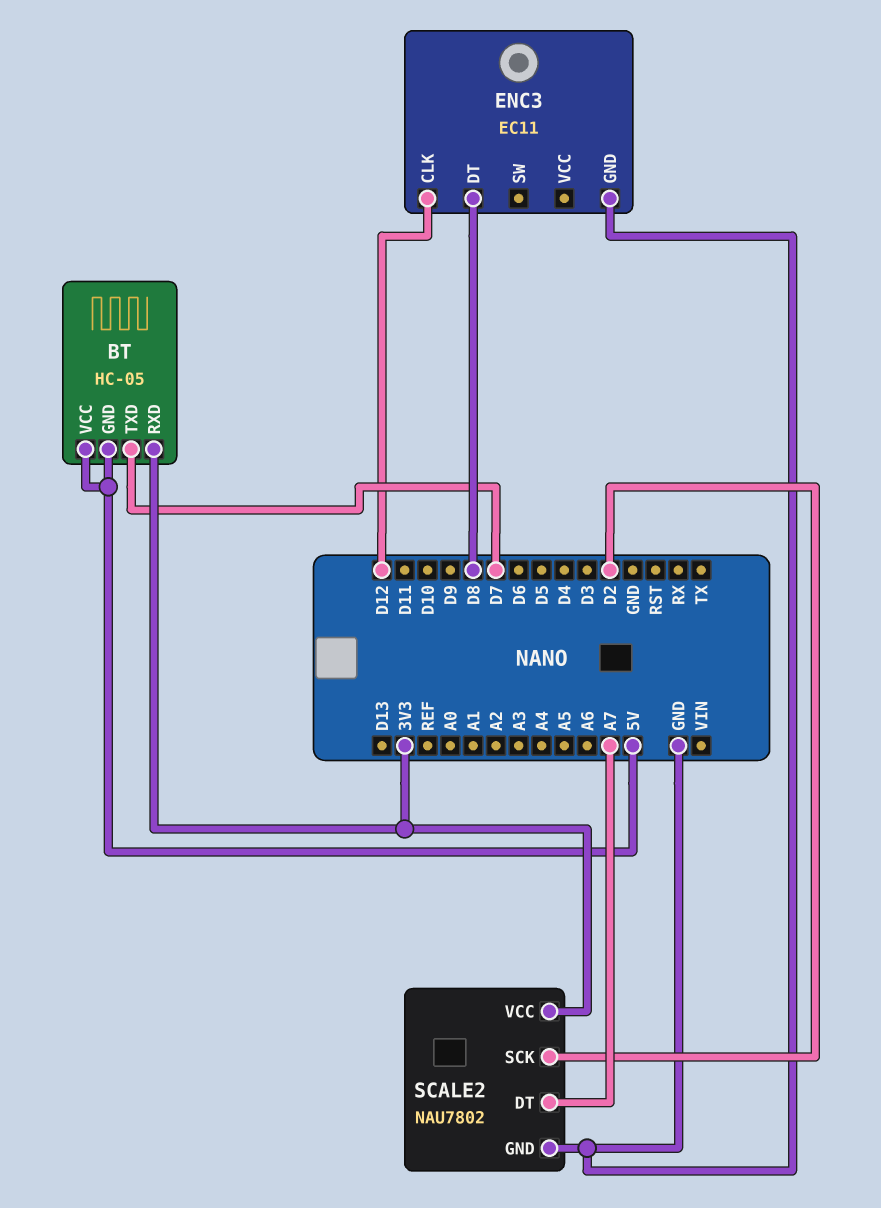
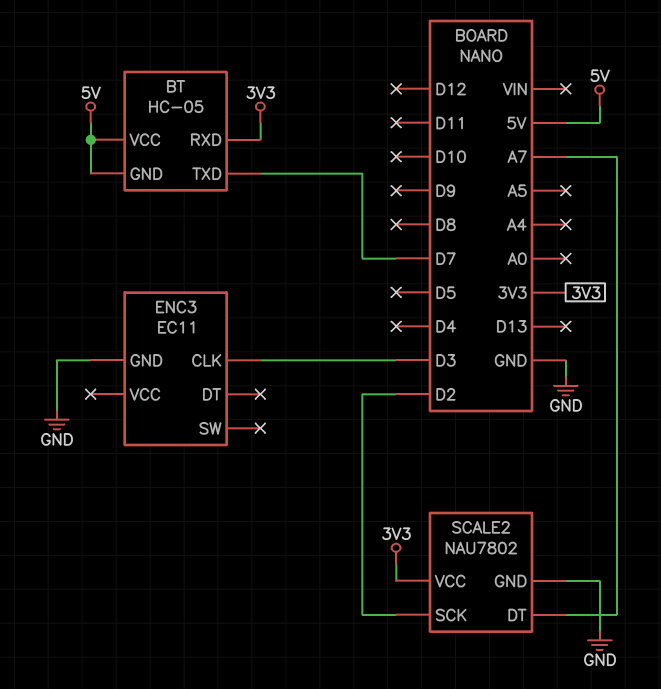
ENC3 pin CLK: D12 -> D3
ENC3 pin DT: D8 -> none

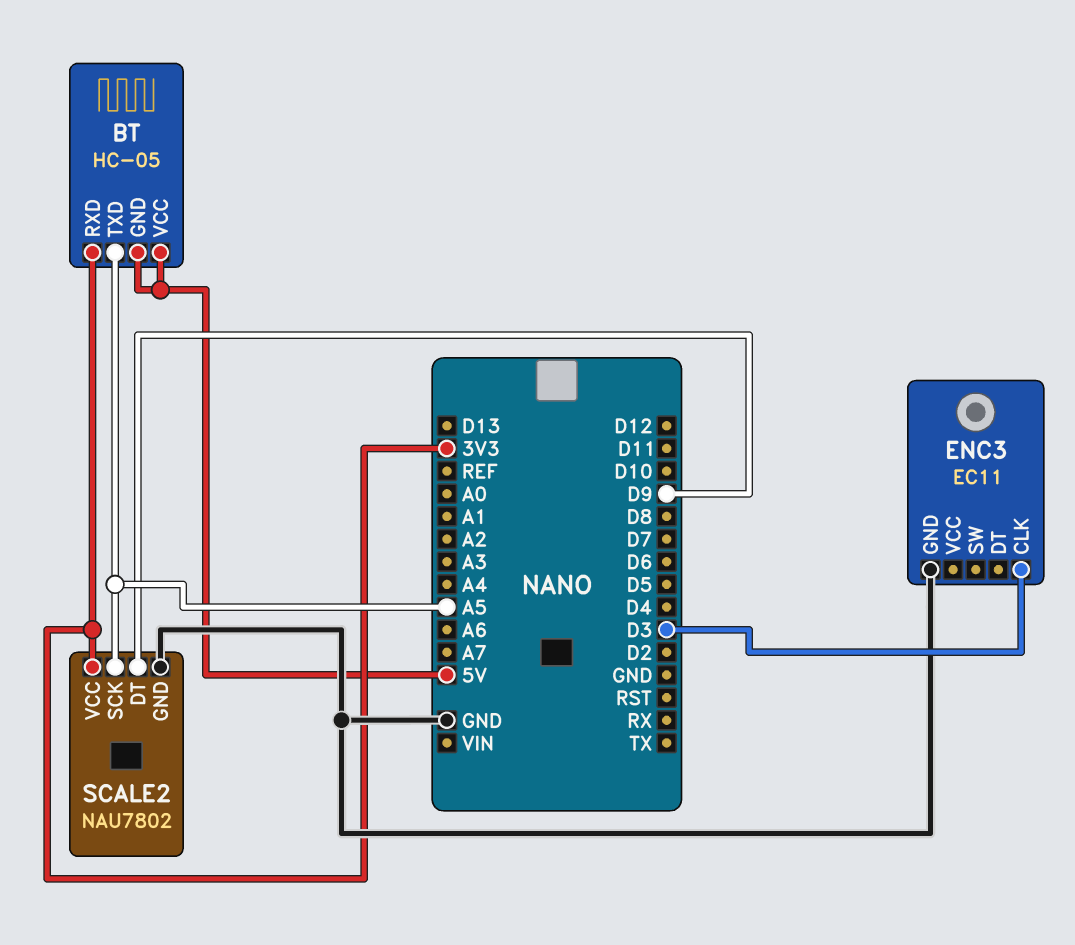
BT pin TXD: D7 -> A5
SCALE2 pin DT: A7 -> D9
SCALE2 pin SCK: D2 -> A5

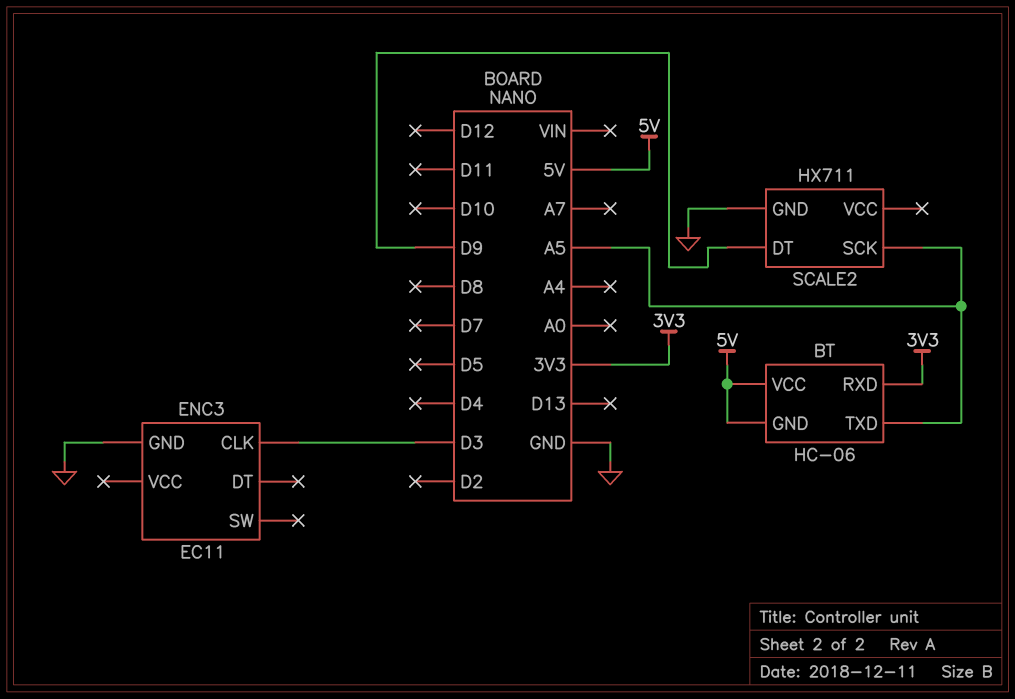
BT: HC-05 -> HC-06
SCALE2: NAU7802 -> HX711
SCALE2 pin VCC: 3V3 -> none

